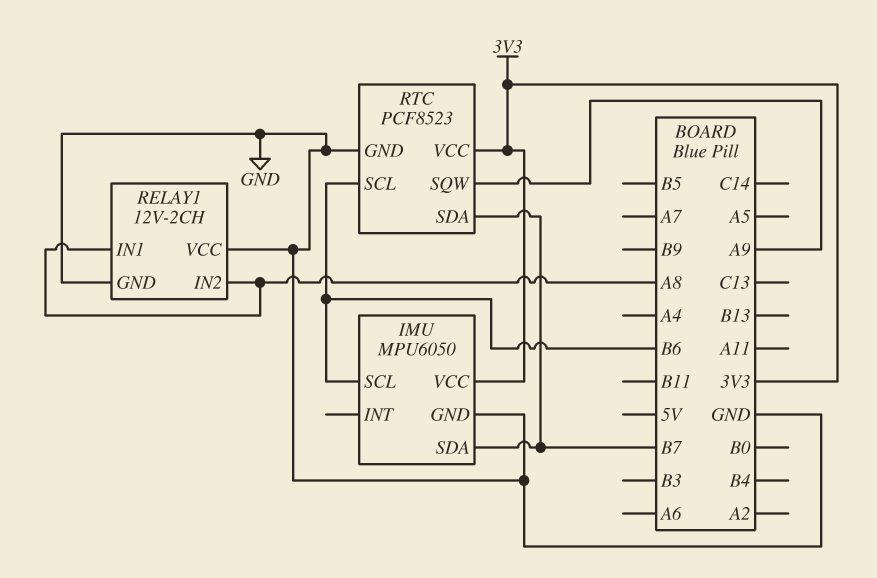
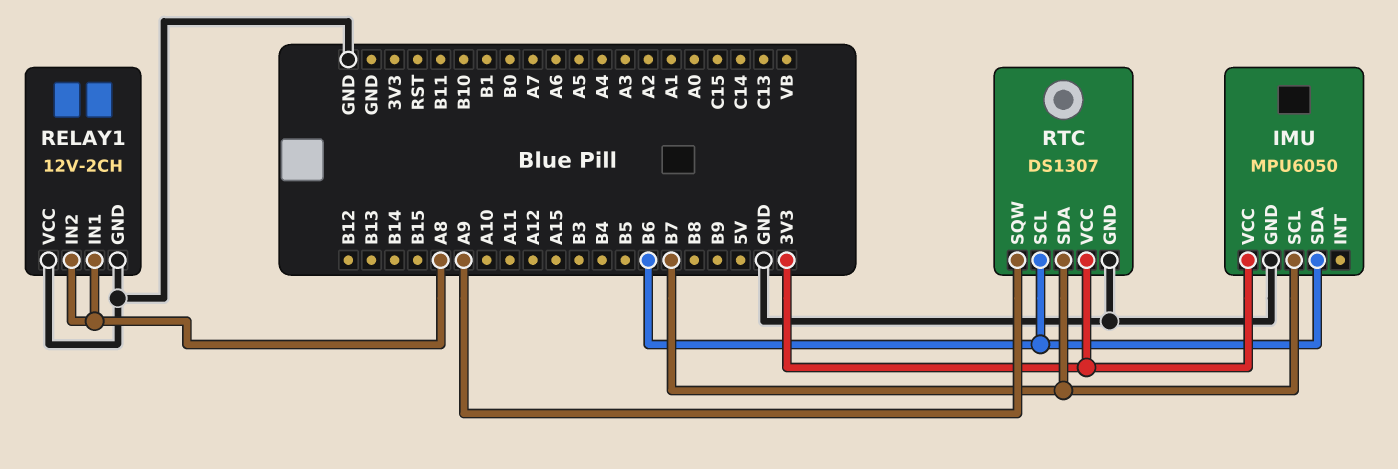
IMU pin SCL: B6 -> B7
IMU pin SDA: B7 -> B6
RTC: PCF8523 -> DS1307

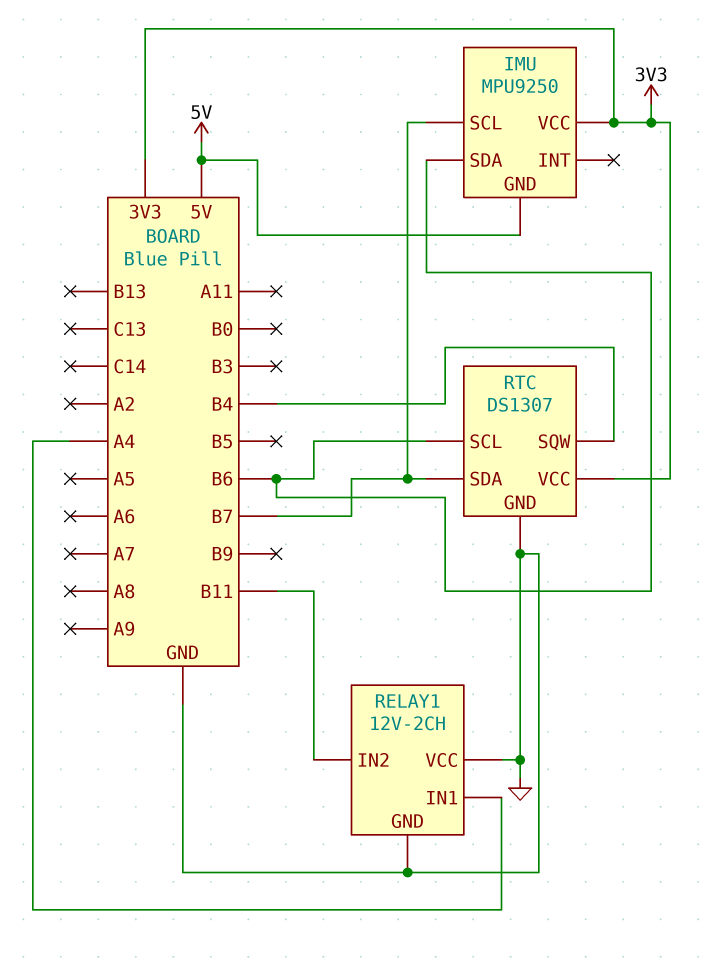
IMU: MPU6050 -> MPU9250
IMU pin GND: GND -> 5V
RELAY1 pin IN1: A8 -> A4
RELAY1 pin IN2: A8 -> B11
RTC pin SQW: A9 -> B4

